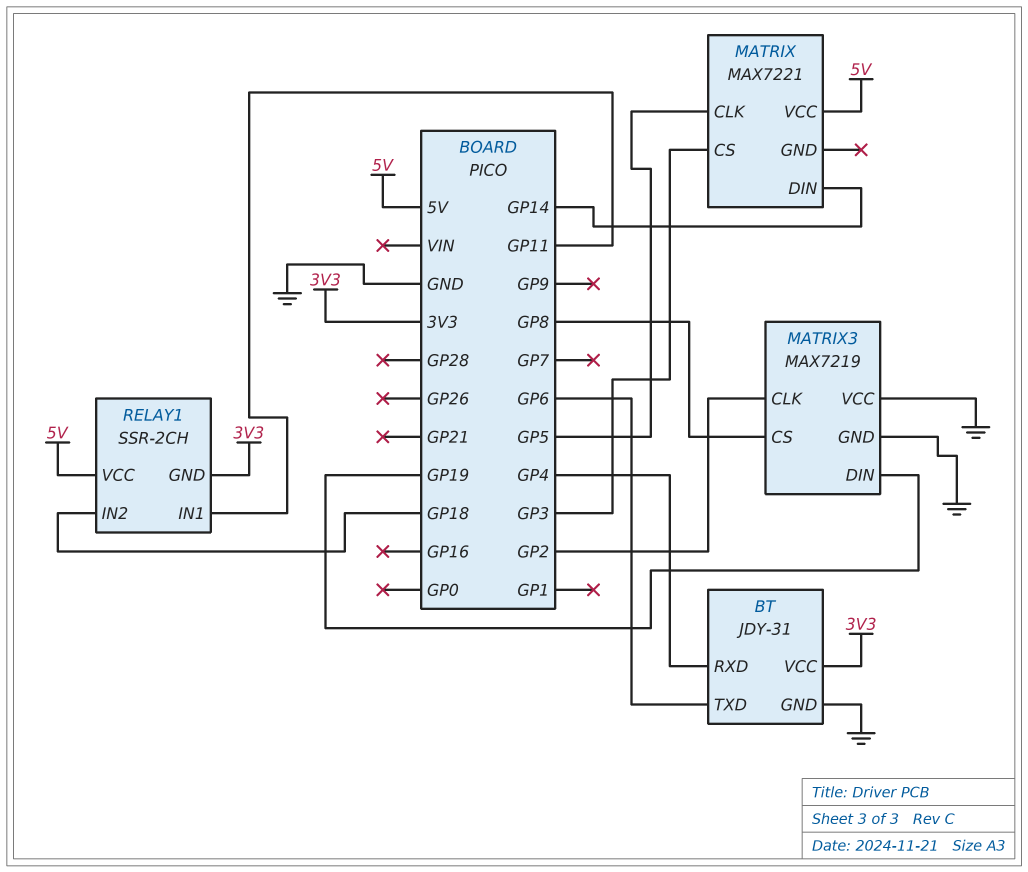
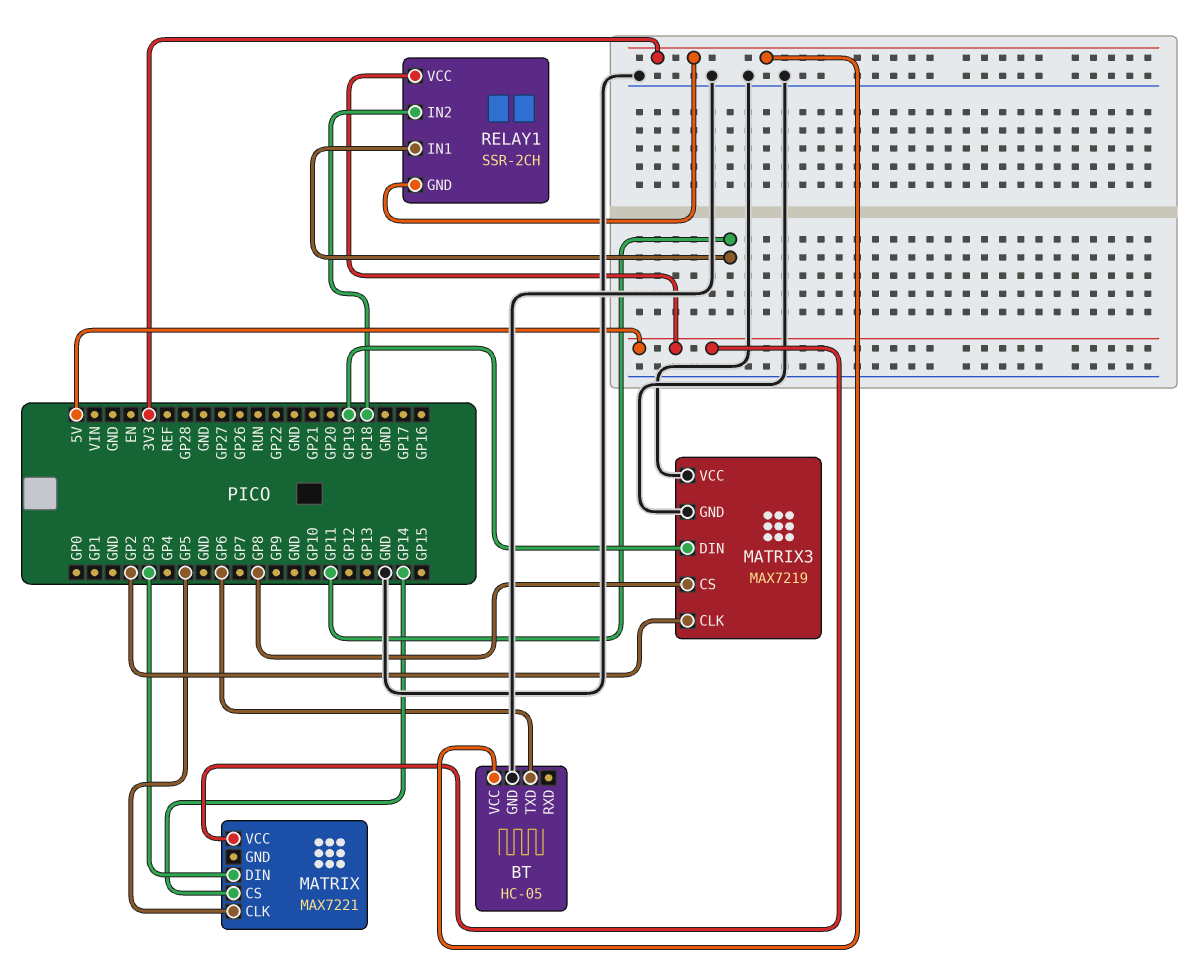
BT: JDY-31 -> HC-05
BT pin RXD: GP4 -> none
MATRIX pin CS: GP3 -> GP14
MATRIX pin DIN: GP14 -> GP3

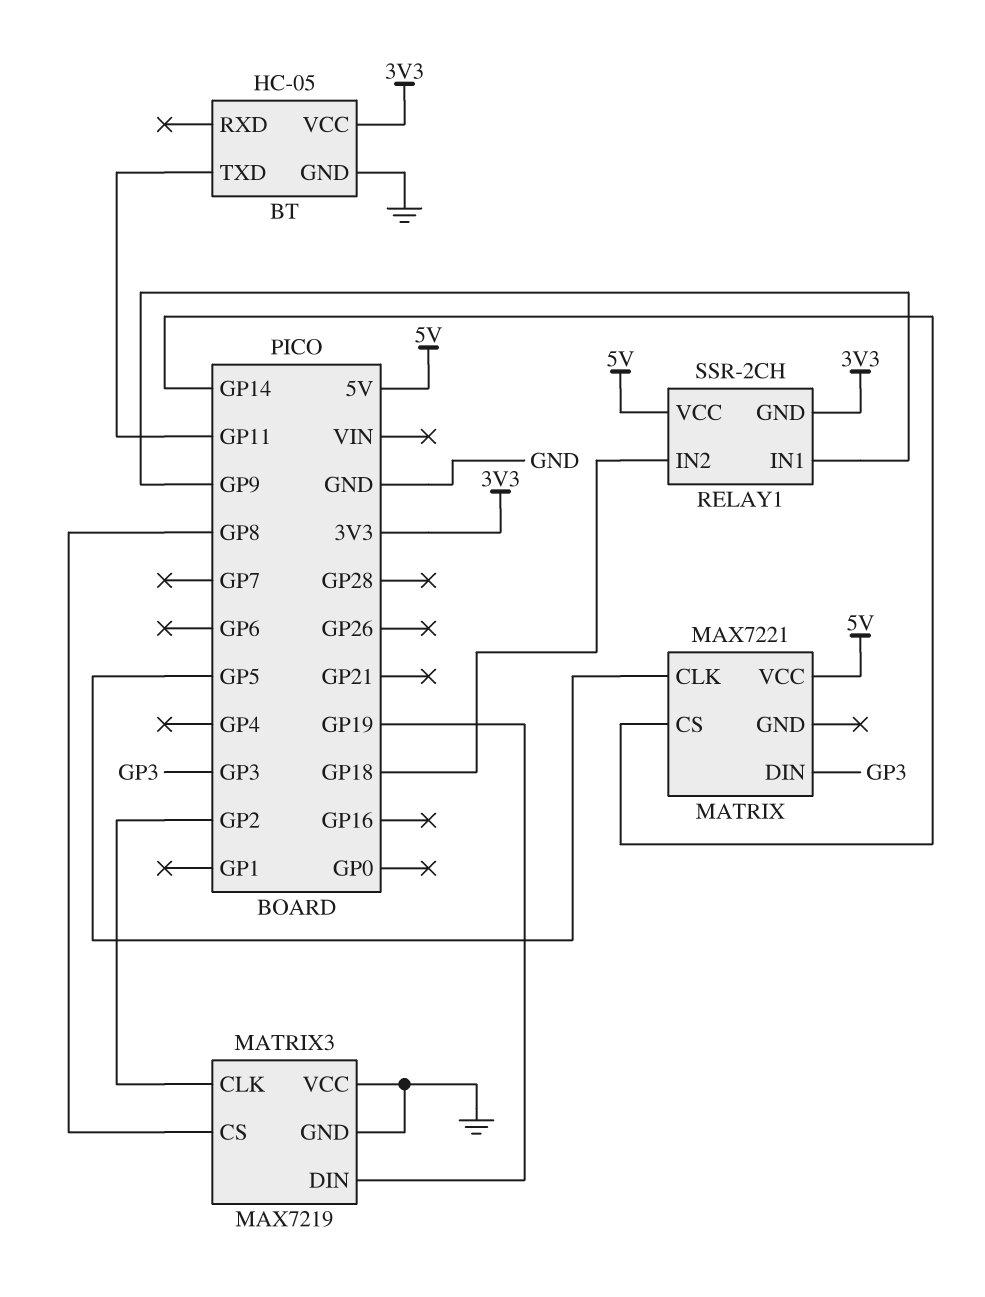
BT pin TXD: GP6 -> GP11
RELAY1 pin IN1: GP11 -> GP9

